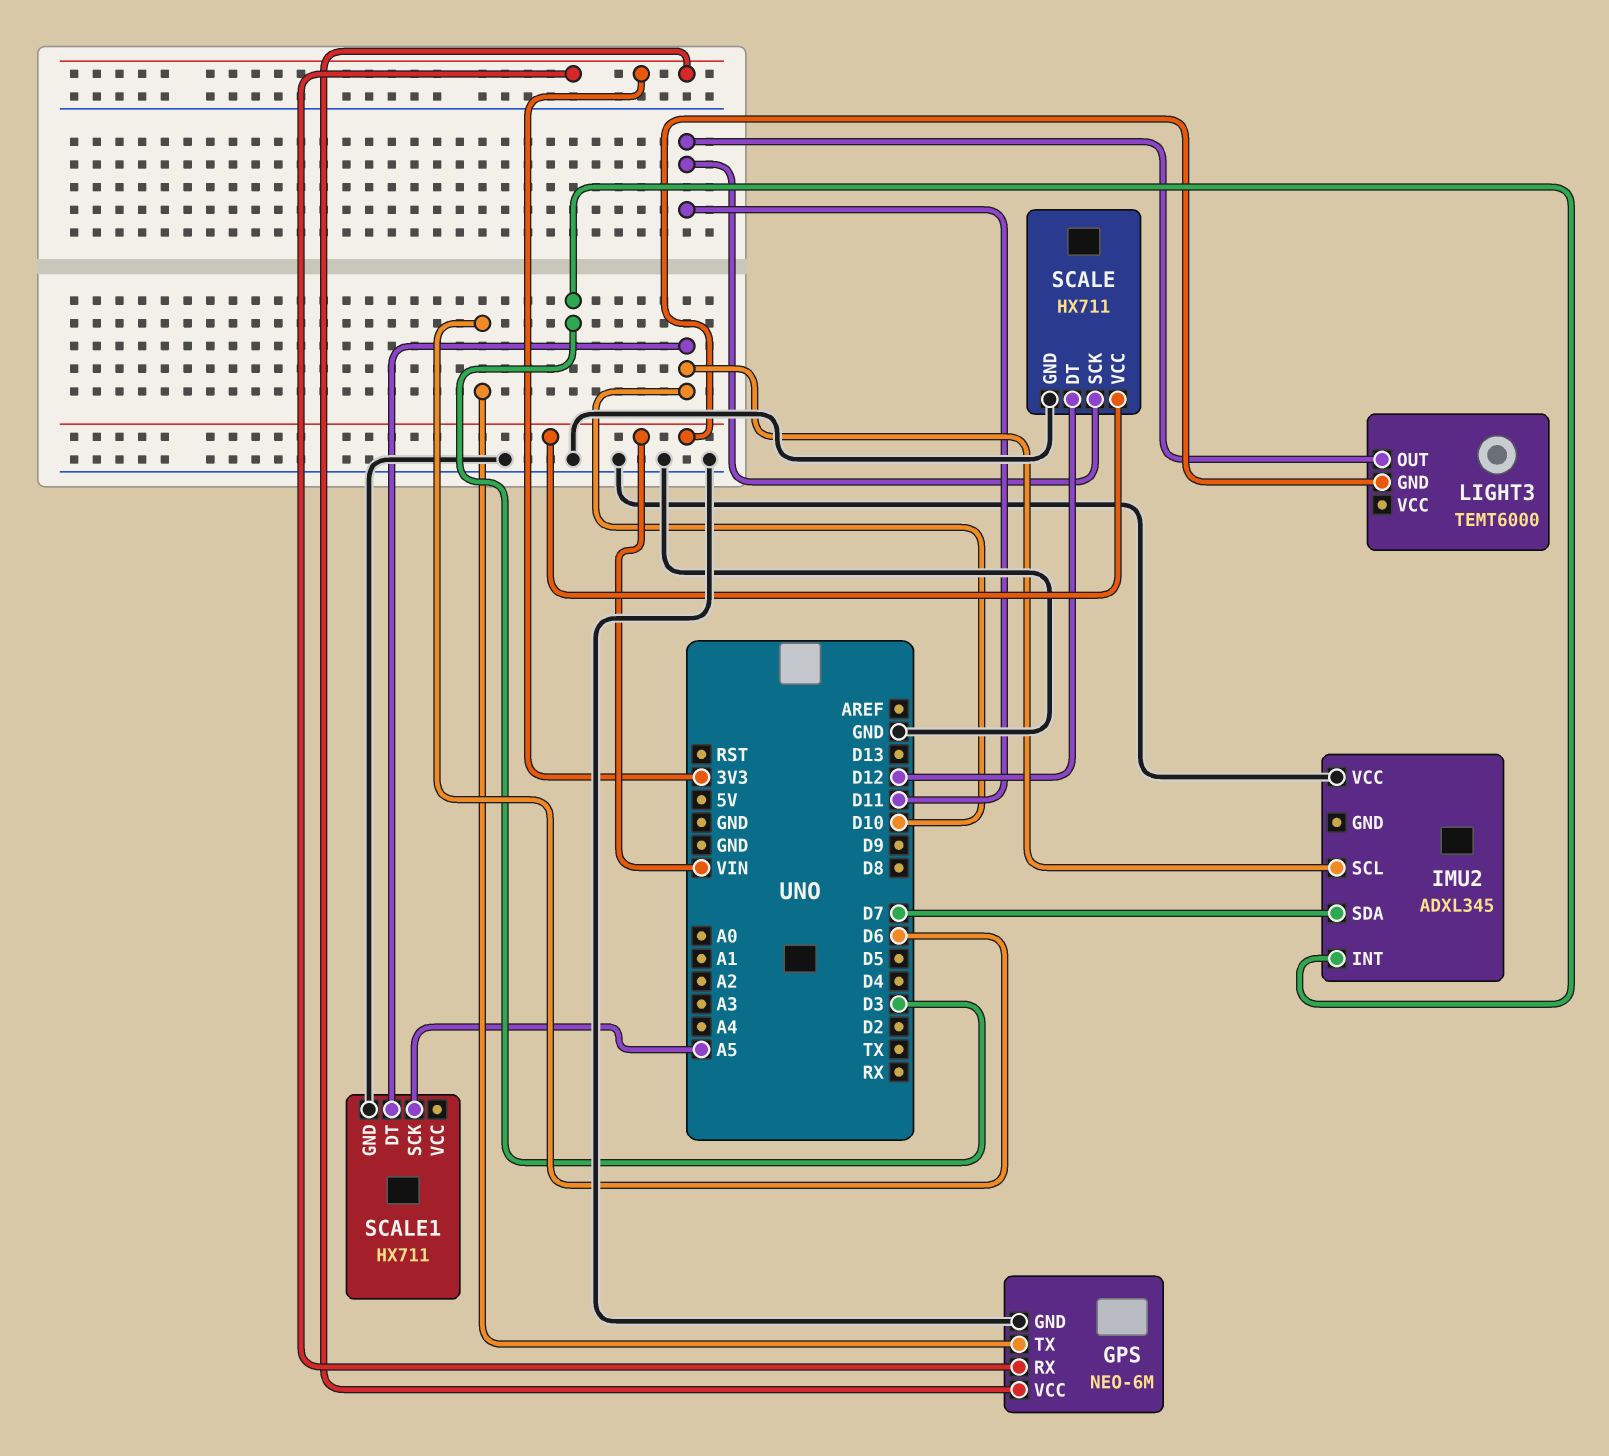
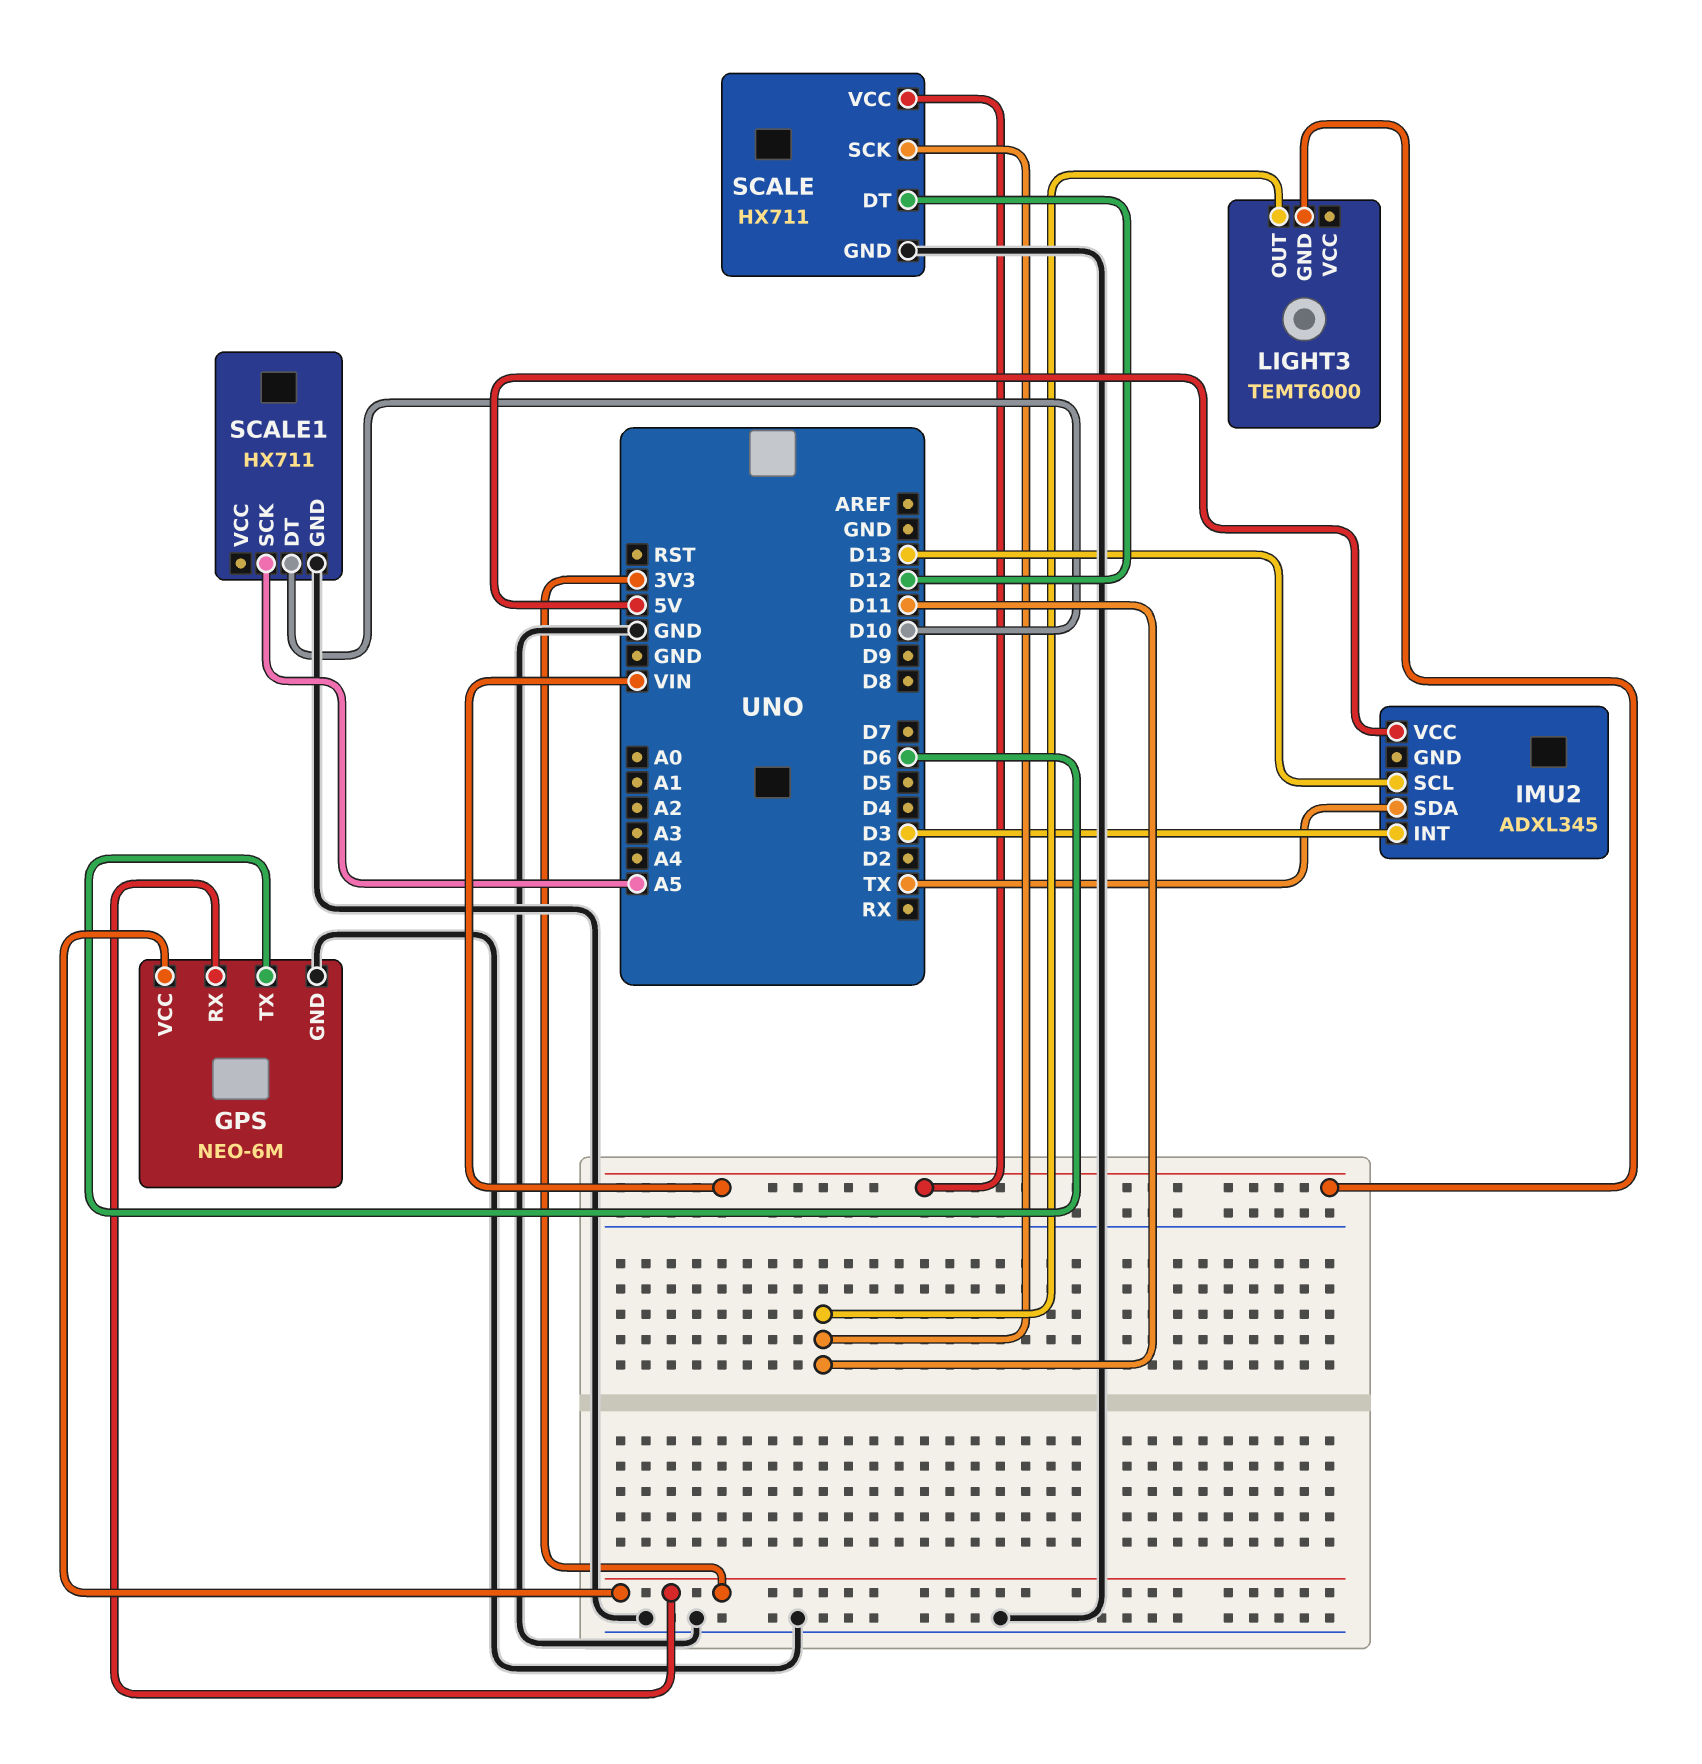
IMU2 pin SCL: D10 -> D13
IMU2 pin SDA: D7 -> TX
IMU2 pin VCC: GND -> 5V

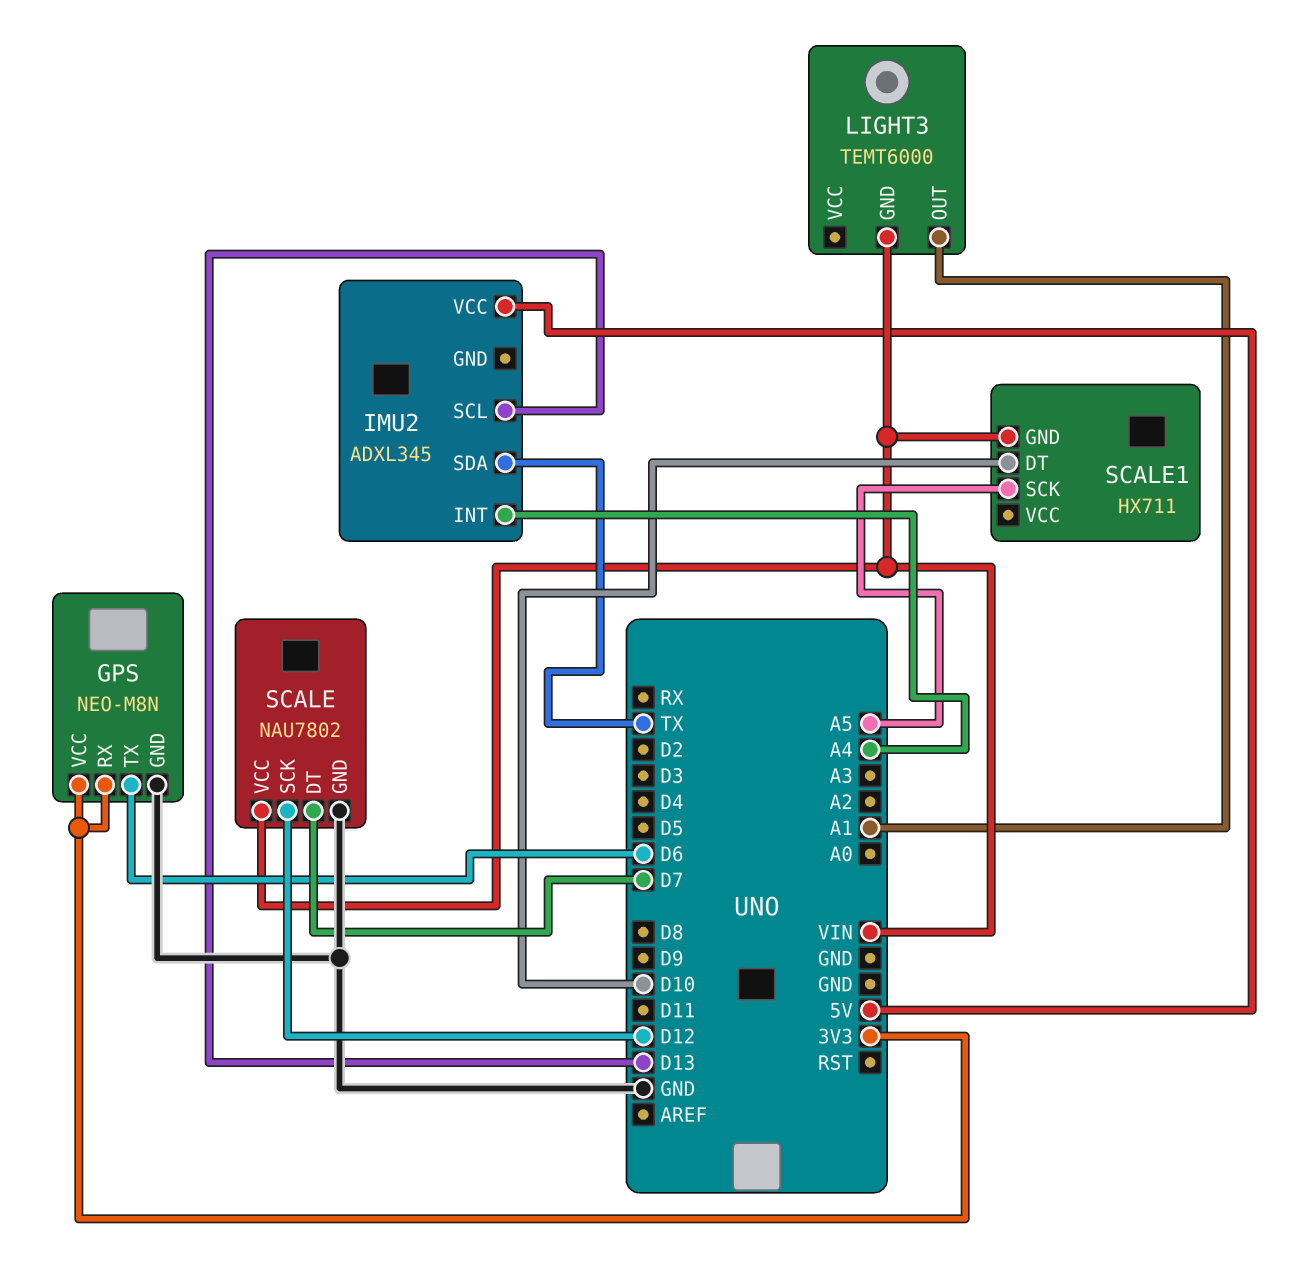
GPS: NEO-6M -> NEO-M8N
IMU2 pin INT: D3 -> A4
LIGHT3 pin OUT: D11 -> A1
SCALE: HX711 -> NAU7802
SCALE pin DT: D12 -> D7
SCALE pin SCK: D11 -> D12
SCALE1 pin GND: GND -> VIN

